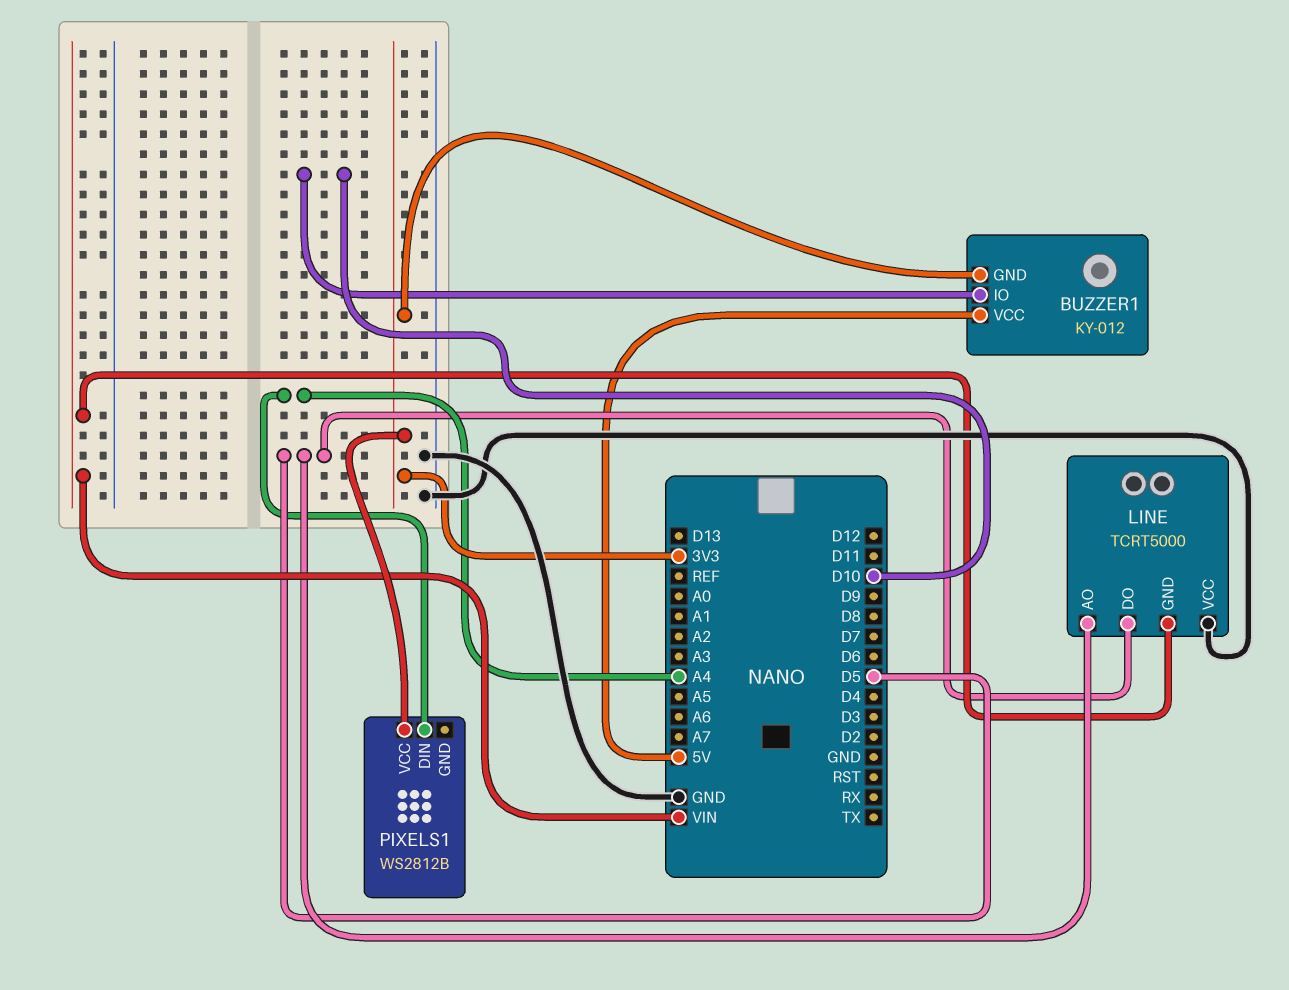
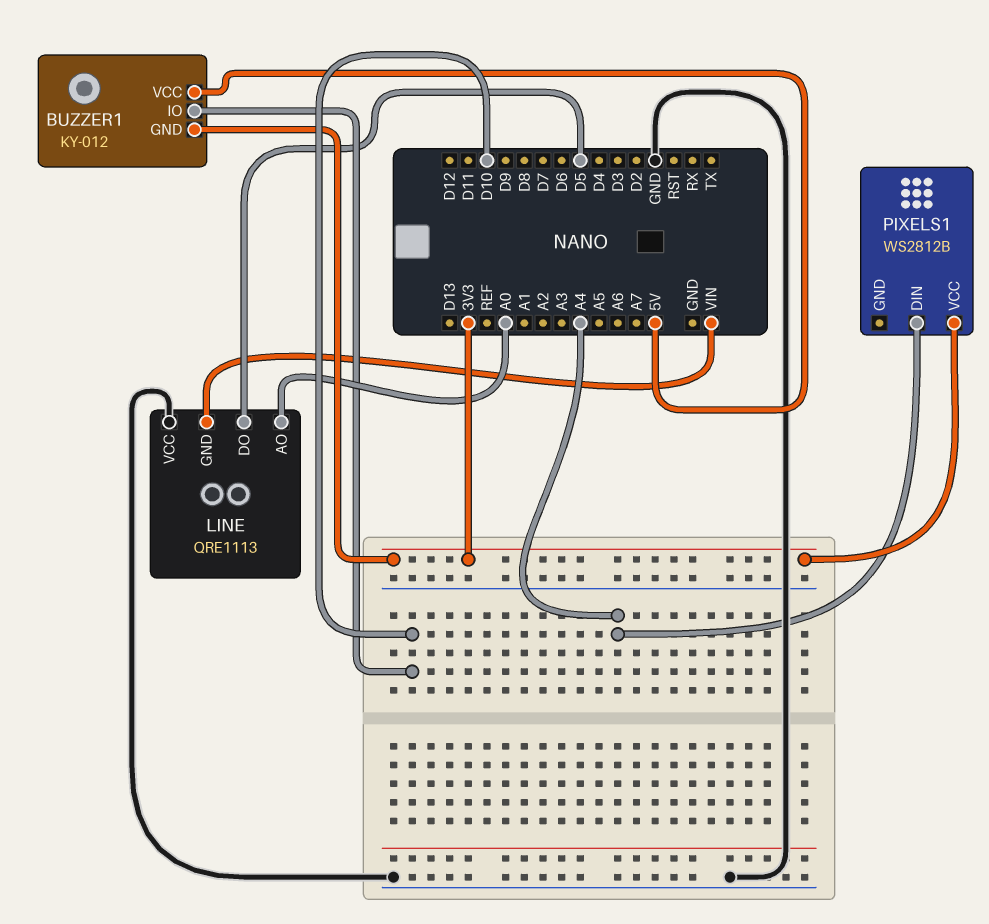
LINE: TCRT5000 -> QRE1113
LINE pin AO: D5 -> A0

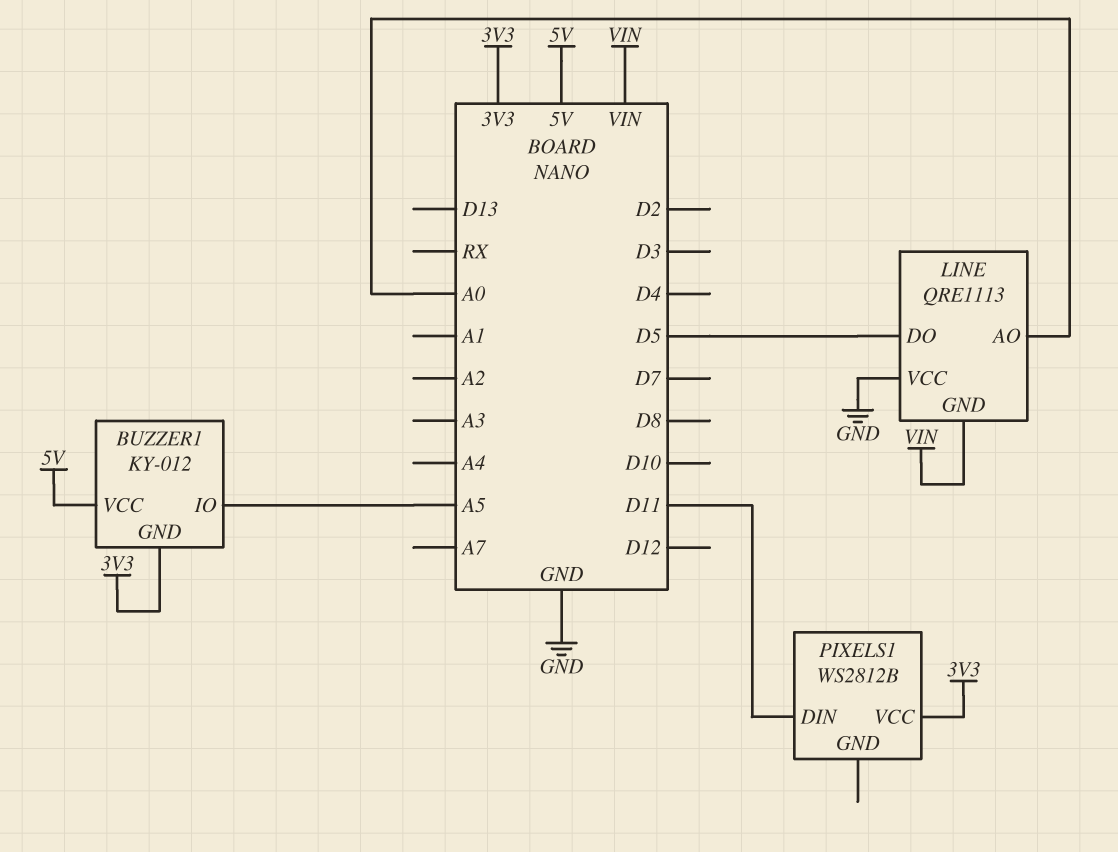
BUZZER1 pin IO: D10 -> A5
PIXELS1 pin DIN: A4 -> D11

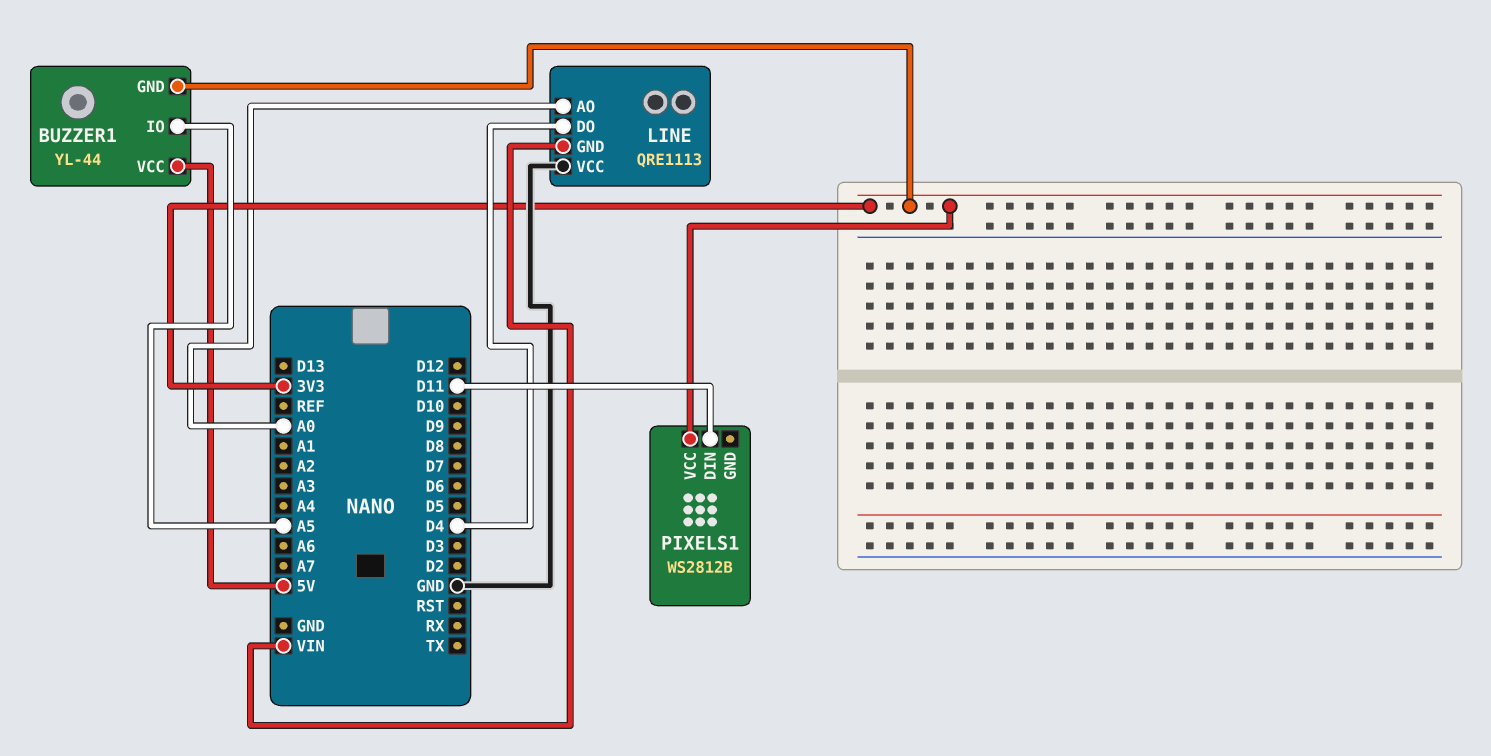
BUZZER1: KY-012 -> YL-44
LINE pin DO: D5 -> D4

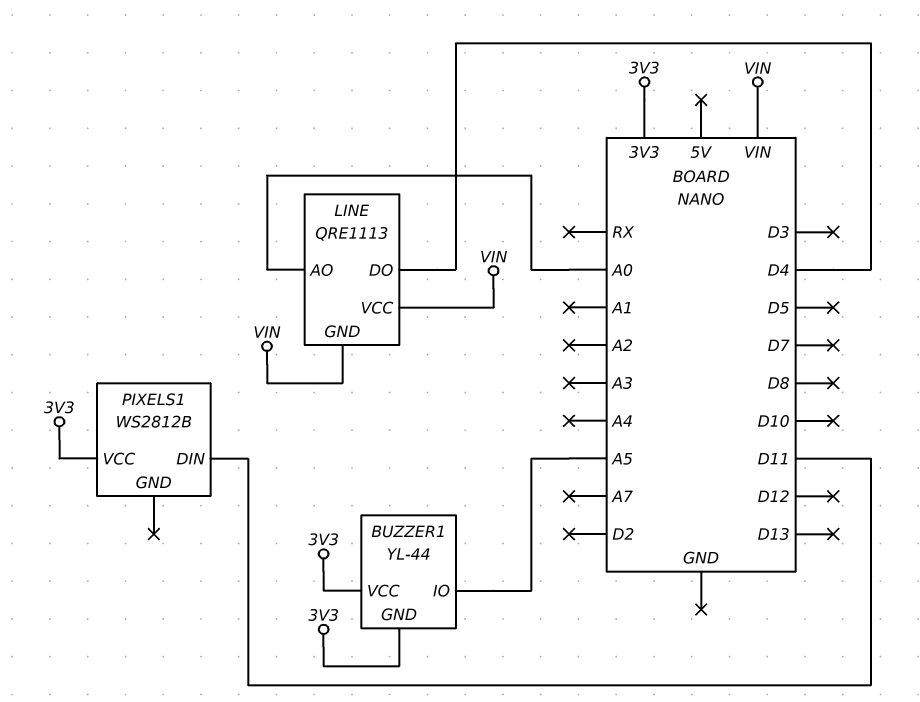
BUZZER1 pin VCC: 5V -> 3V3
LINE pin VCC: GND -> VIN

